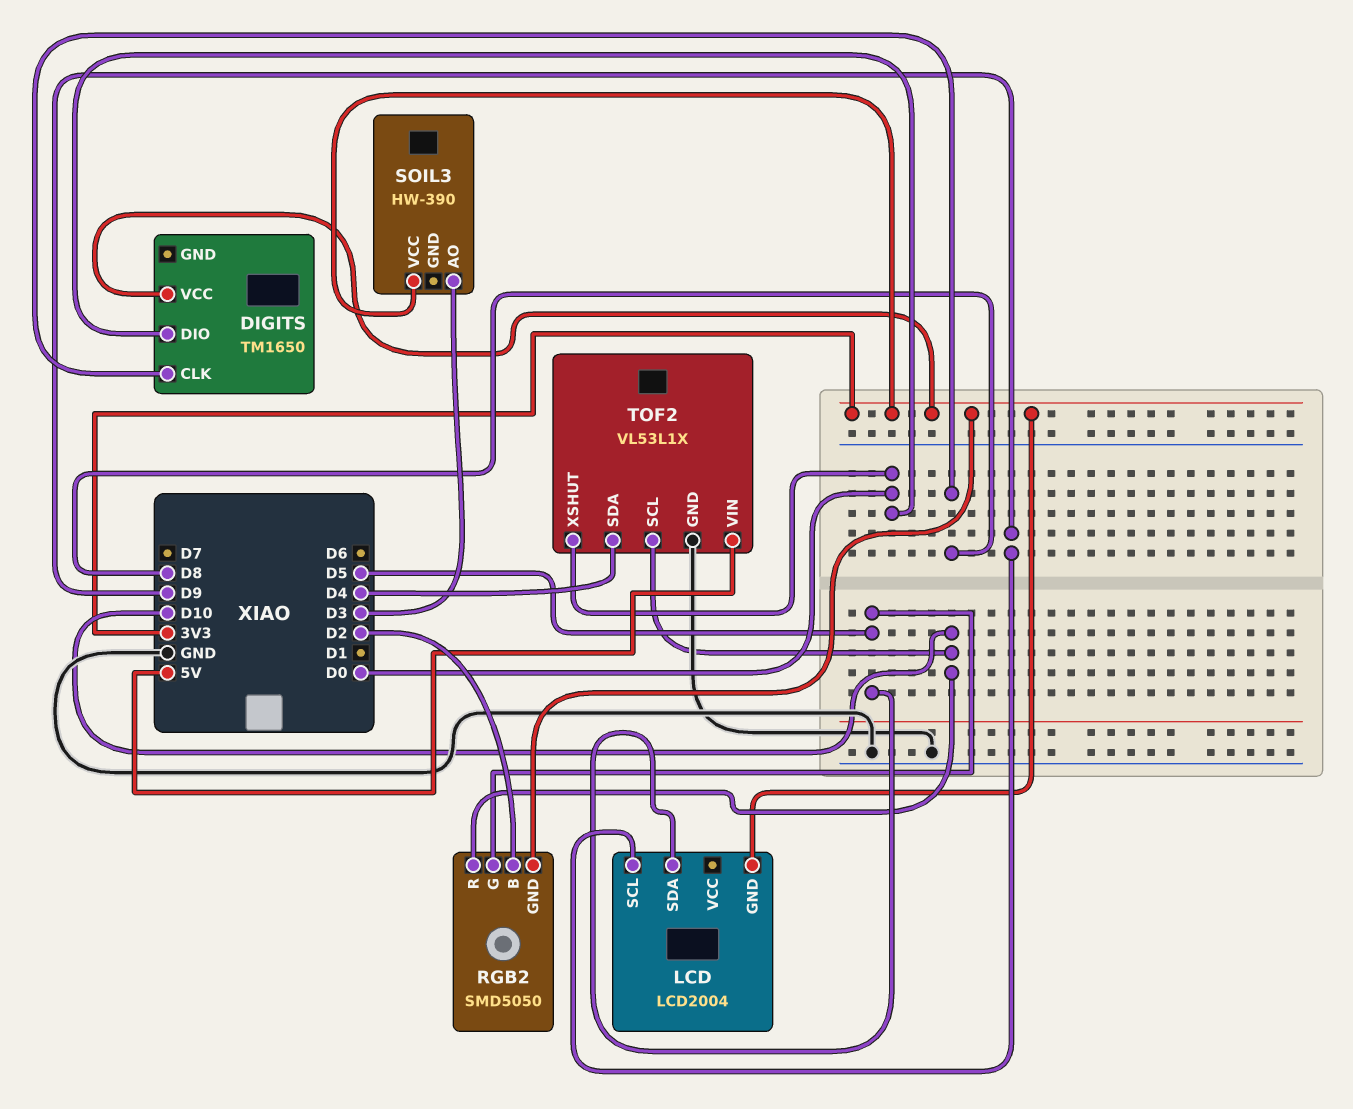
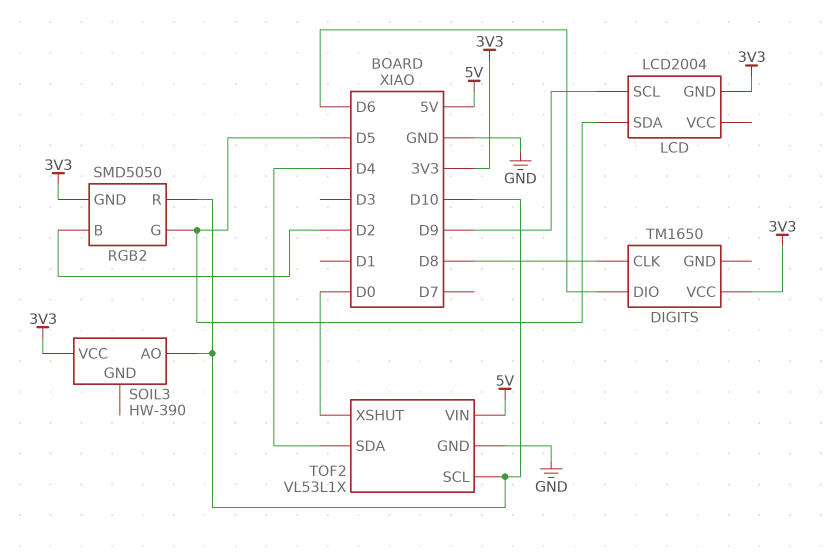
DIGITS pin DIO: D0 -> D6
SOIL3 pin AO: D3 -> D10

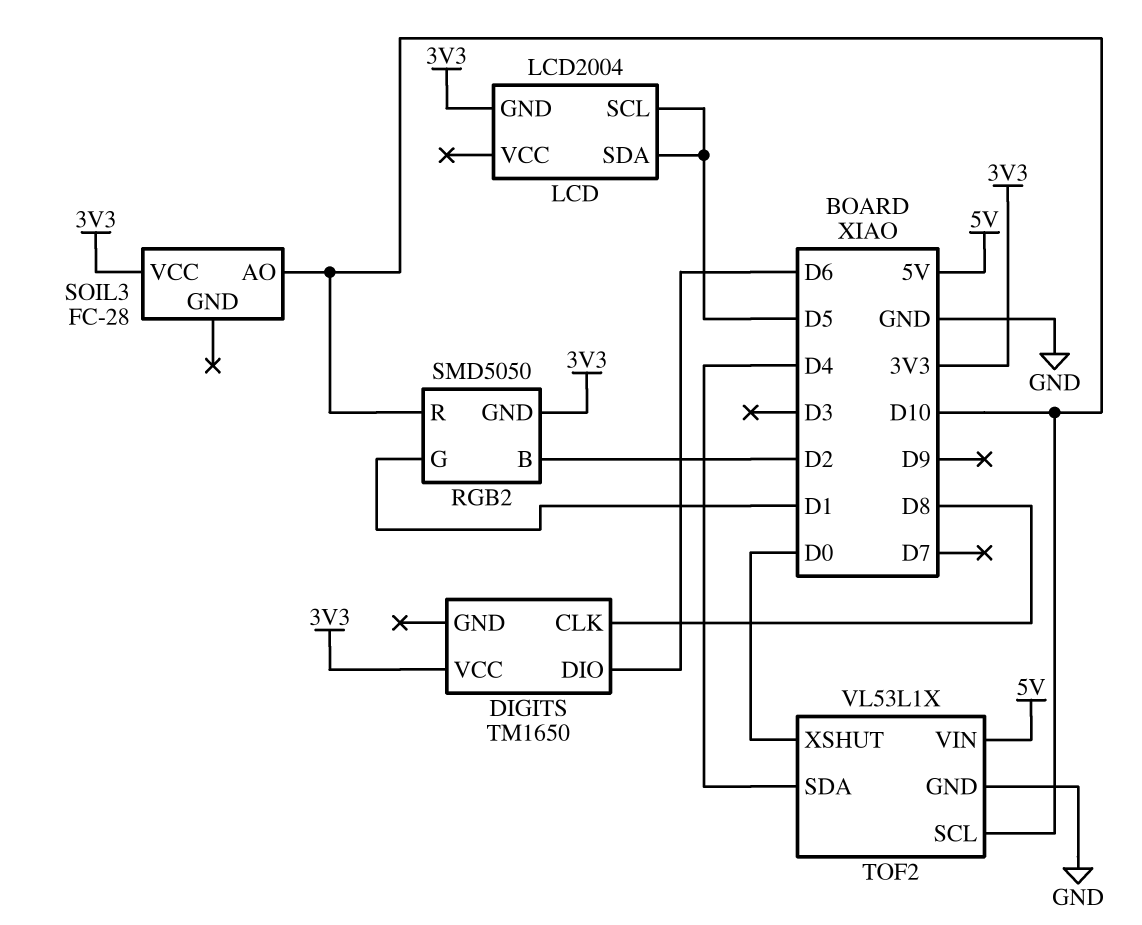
LCD pin SCL: D9 -> D5
RGB2 pin G: D5 -> D1
SOIL3: HW-390 -> FC-28

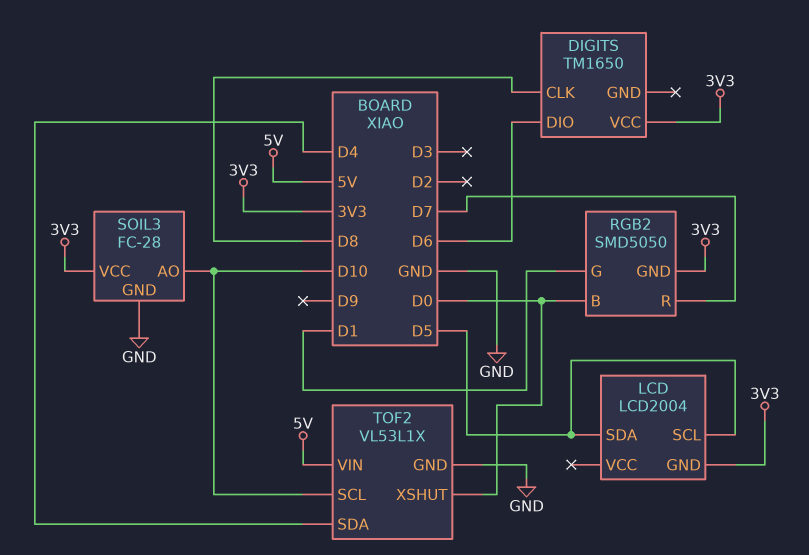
RGB2 pin B: D2 -> D0
RGB2 pin R: D10 -> D7
SOIL3 pin GND: none -> GND

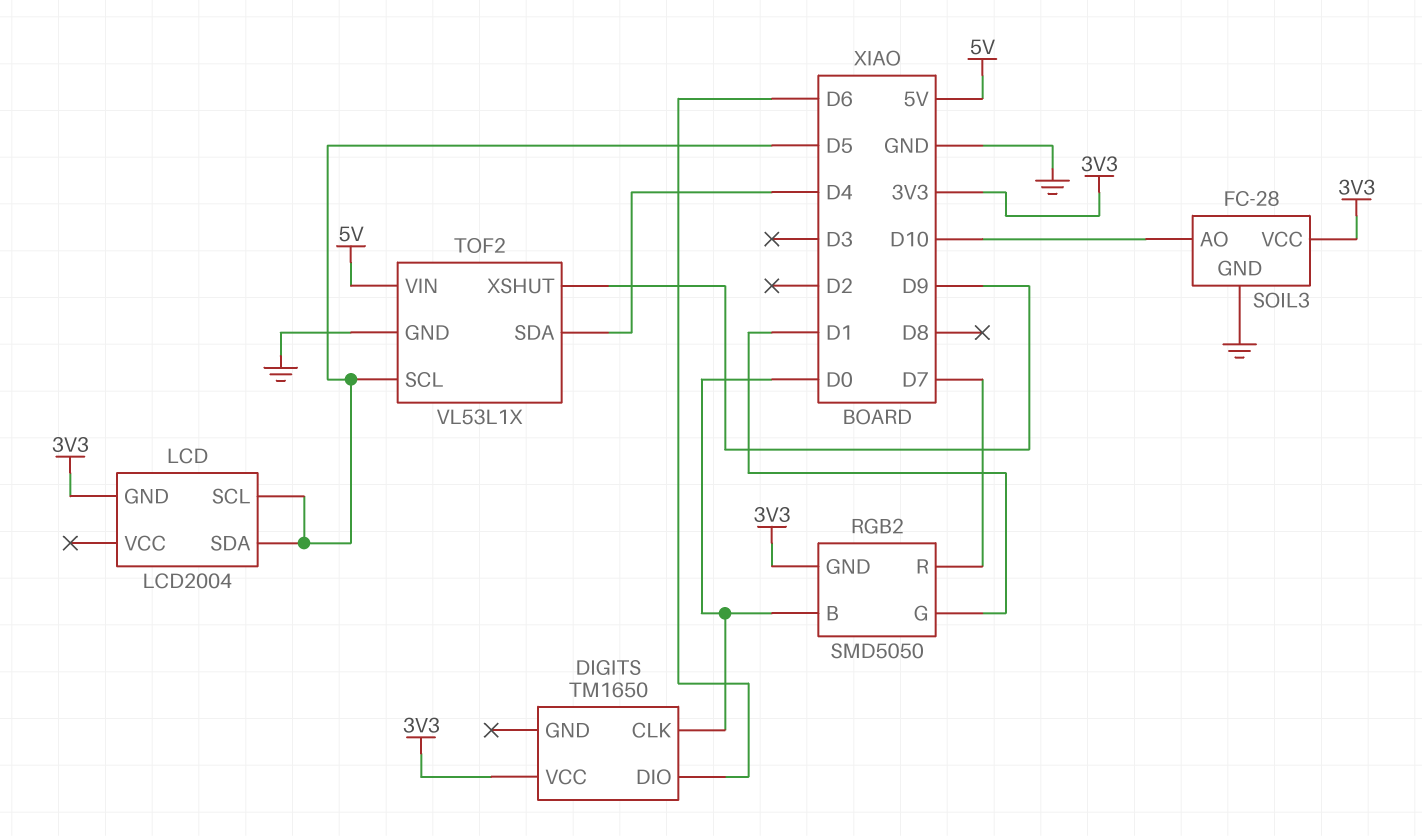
DIGITS pin CLK: D8 -> D0
TOF2 pin SCL: D10 -> D5
TOF2 pin XSHUT: D0 -> D9

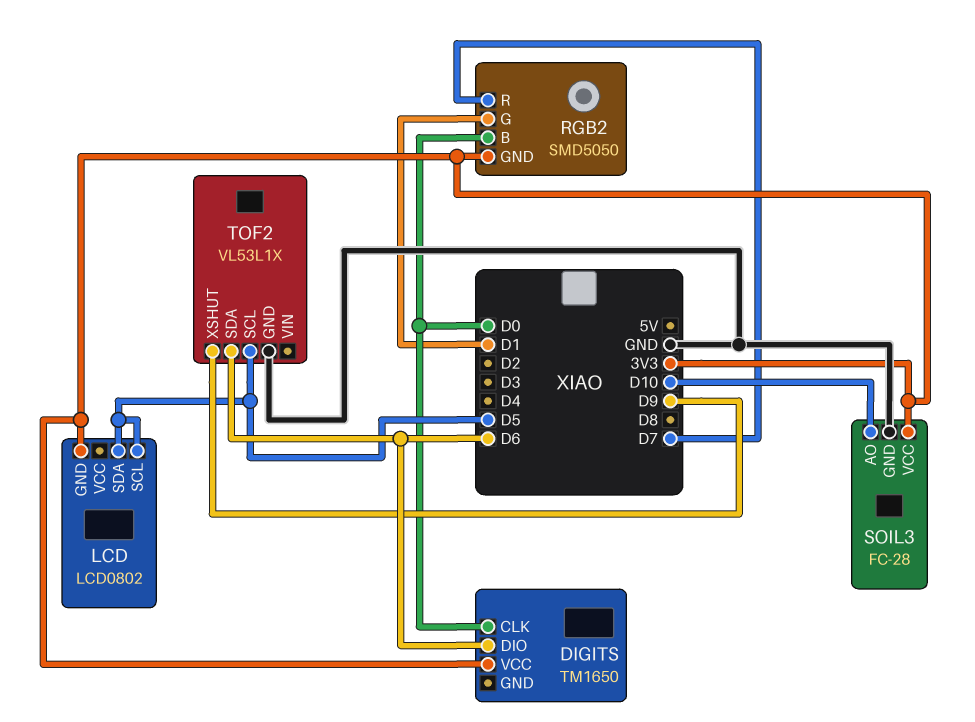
LCD: LCD2004 -> LCD0802
TOF2 pin SDA: D4 -> D6
TOF2 pin VIN: 5V -> none

